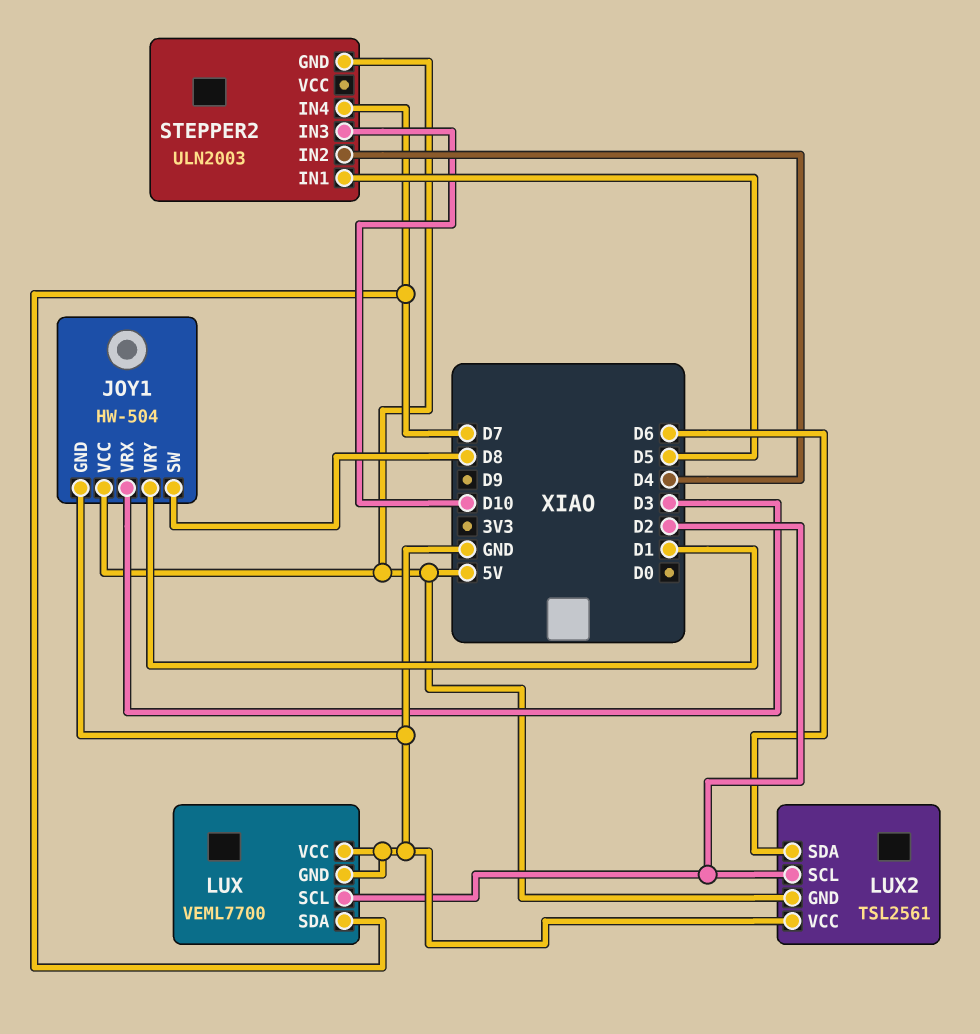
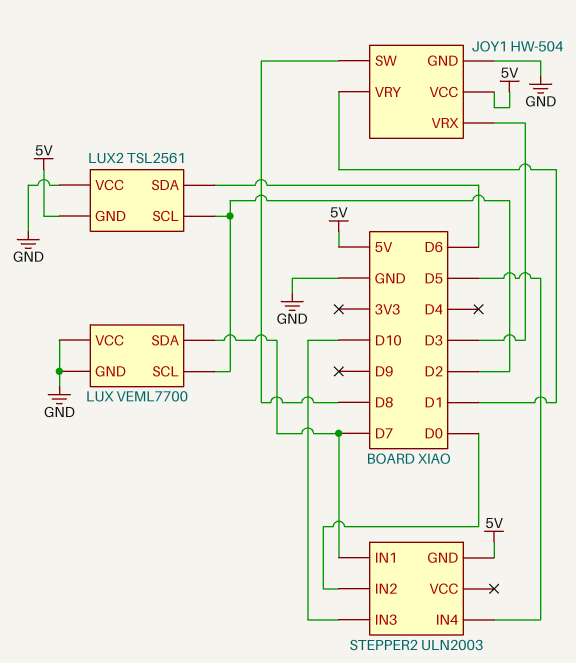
STEPPER2 pin IN1: D5 -> D7
STEPPER2 pin IN2: D4 -> D0
STEPPER2 pin IN4: D7 -> D5

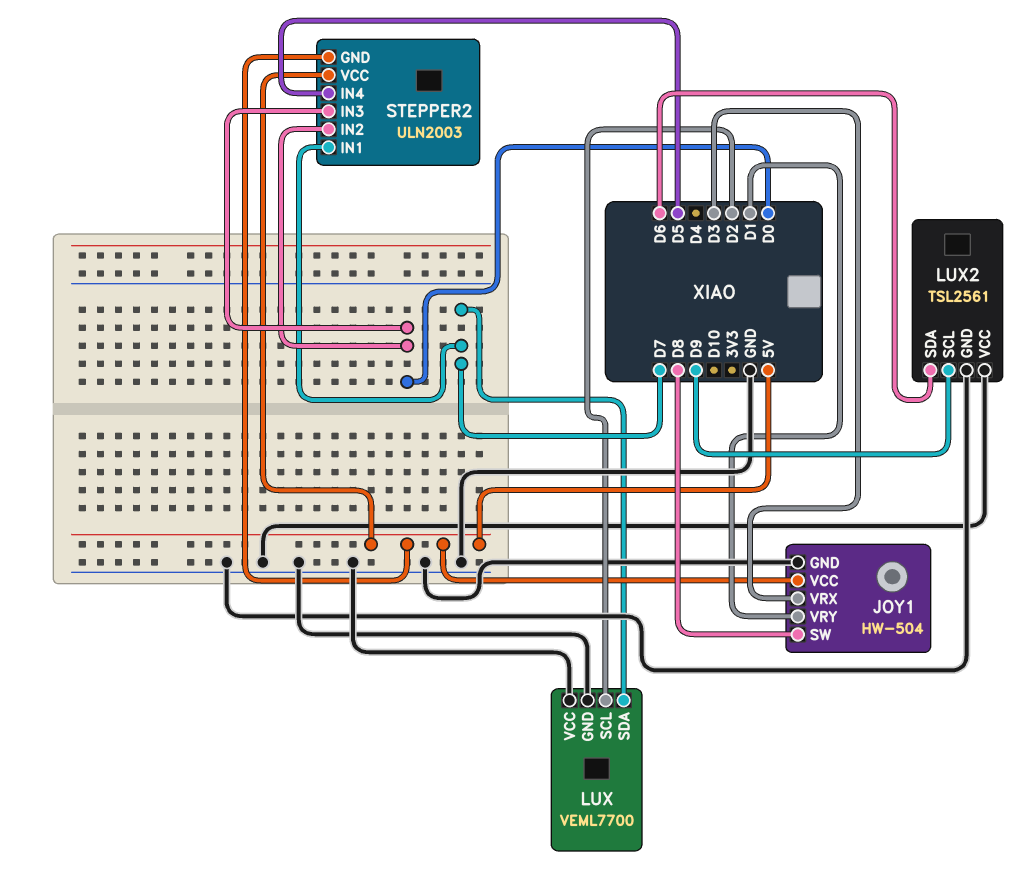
LUX2 pin GND: 5V -> GND
LUX2 pin SCL: D2 -> D9
STEPPER2 pin IN3: D10 -> D0
STEPPER2 pin VCC: none -> 5V

